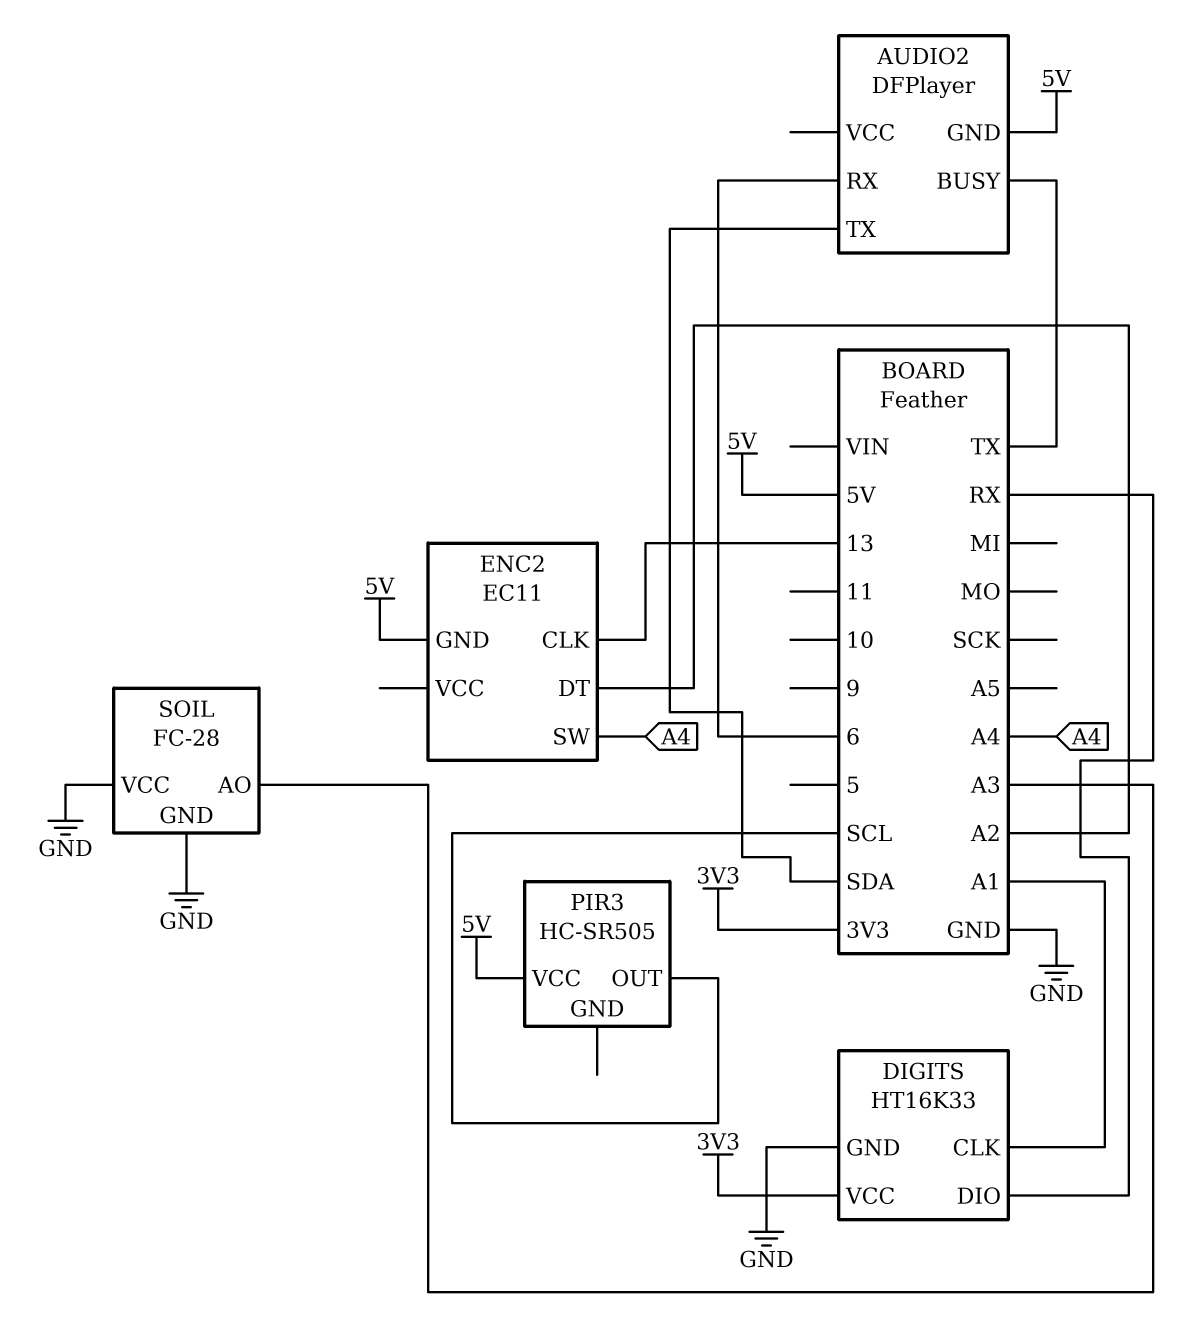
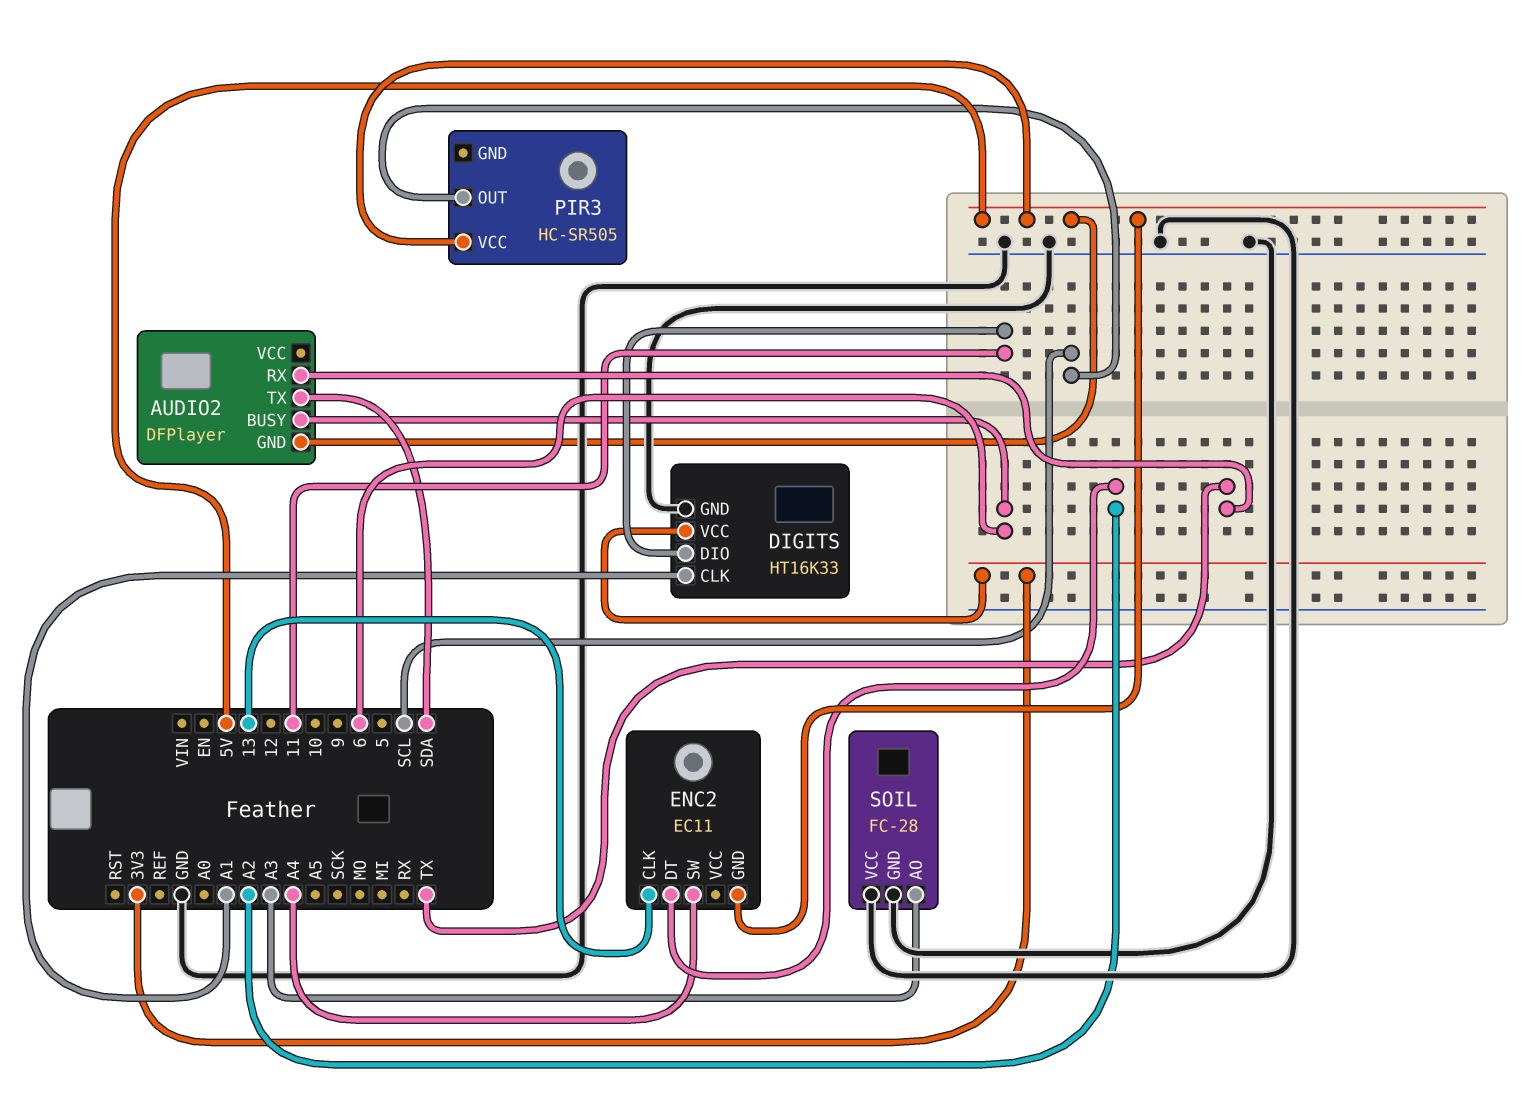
AUDIO2 pin BUSY: TX -> 6
AUDIO2 pin RX: 6 -> TX
DIGITS pin DIO: RX -> 11

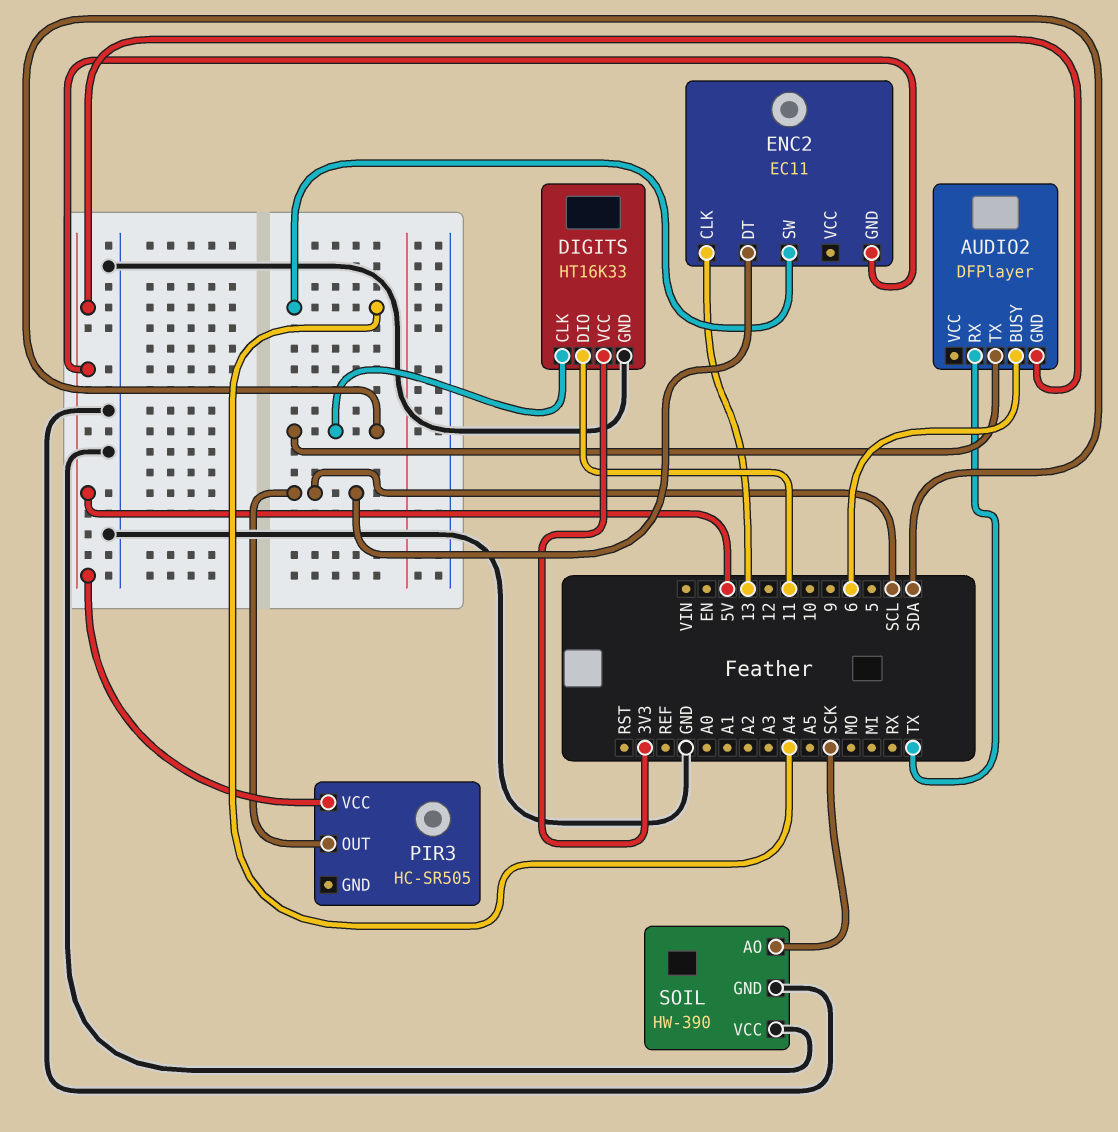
DIGITS pin CLK: A1 -> SDA
ENC2 pin DT: A2 -> SCL
SOIL: FC-28 -> HW-390
SOIL pin AO: A3 -> SCK

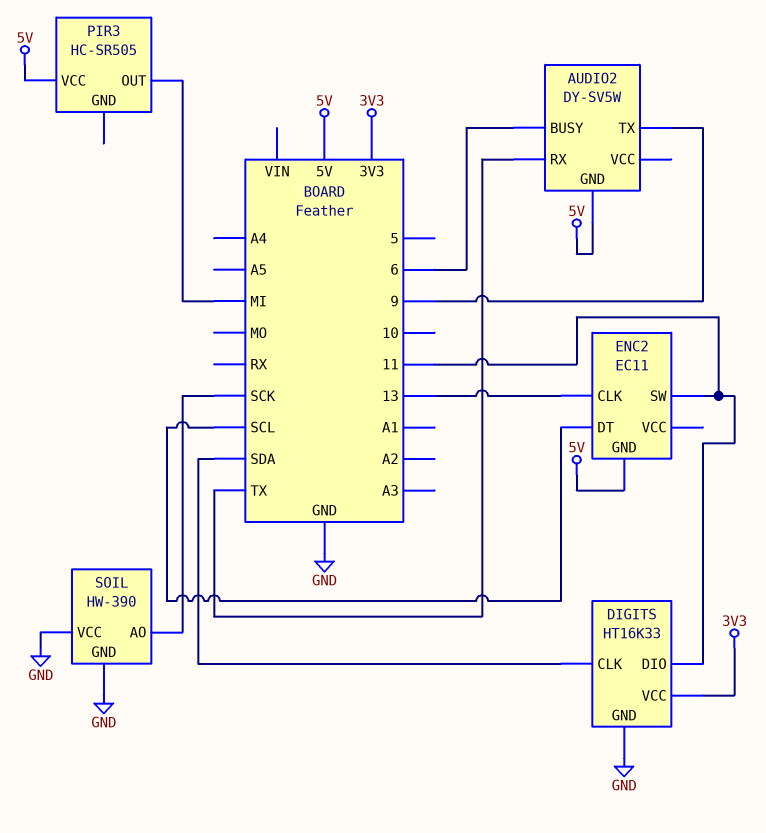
AUDIO2: DFPlayer -> DY-SV5W
AUDIO2 pin TX: SDA -> 9
ENC2 pin SW: A4 -> 11
PIR3 pin OUT: SCL -> MI

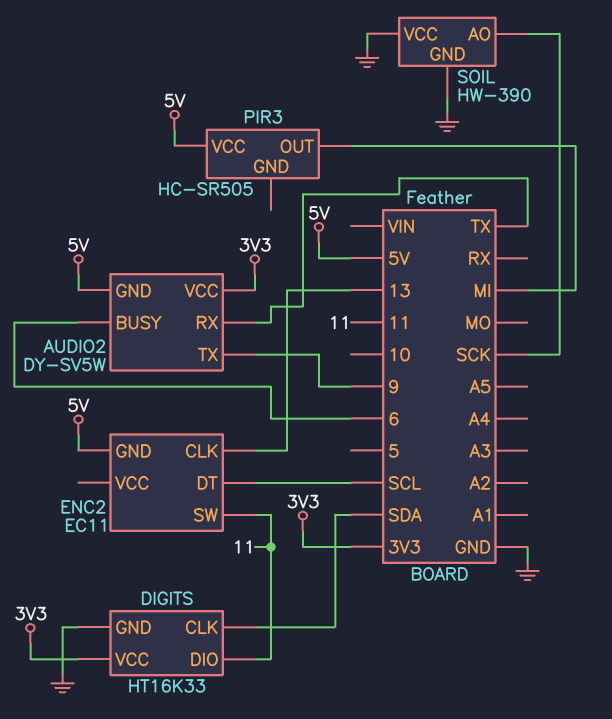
AUDIO2 pin VCC: none -> 3V3

